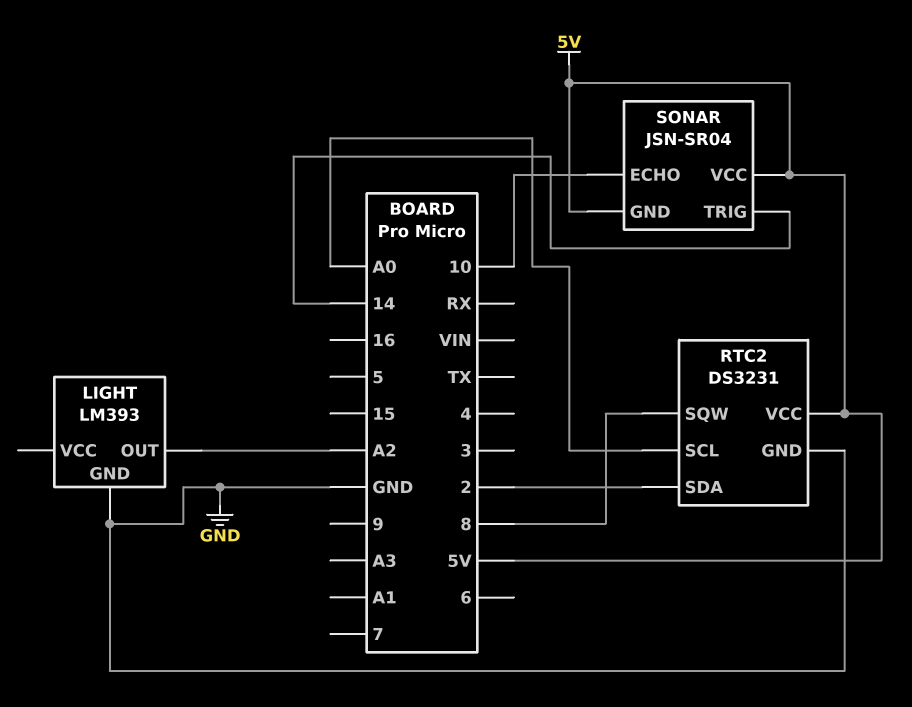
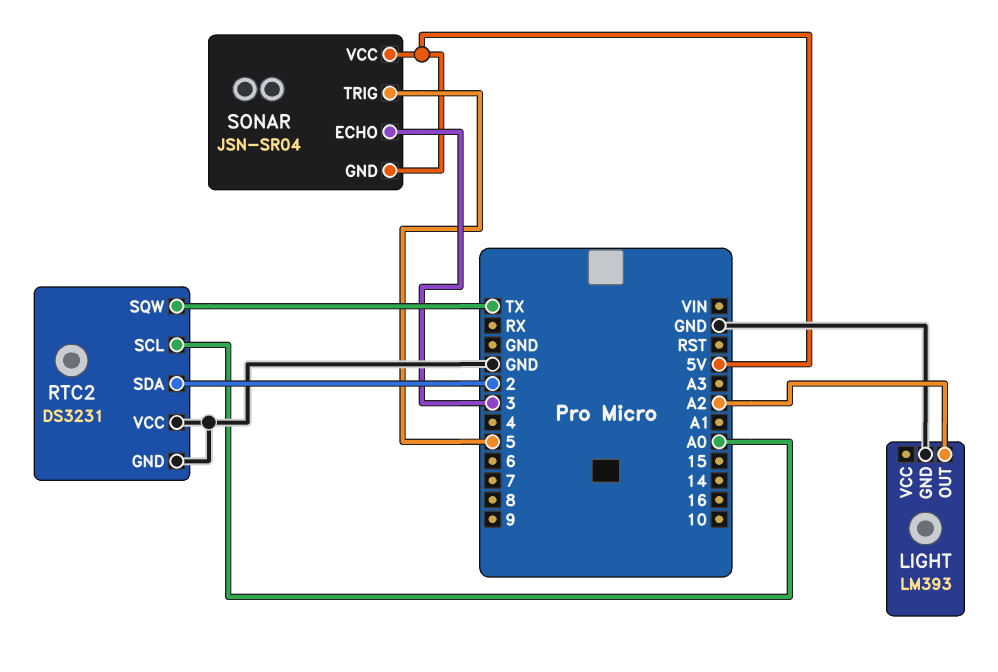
RTC2 pin SQW: 8 -> TX
RTC2 pin VCC: 5V -> GND
SONAR pin ECHO: 10 -> 3
SONAR pin TRIG: 14 -> 5

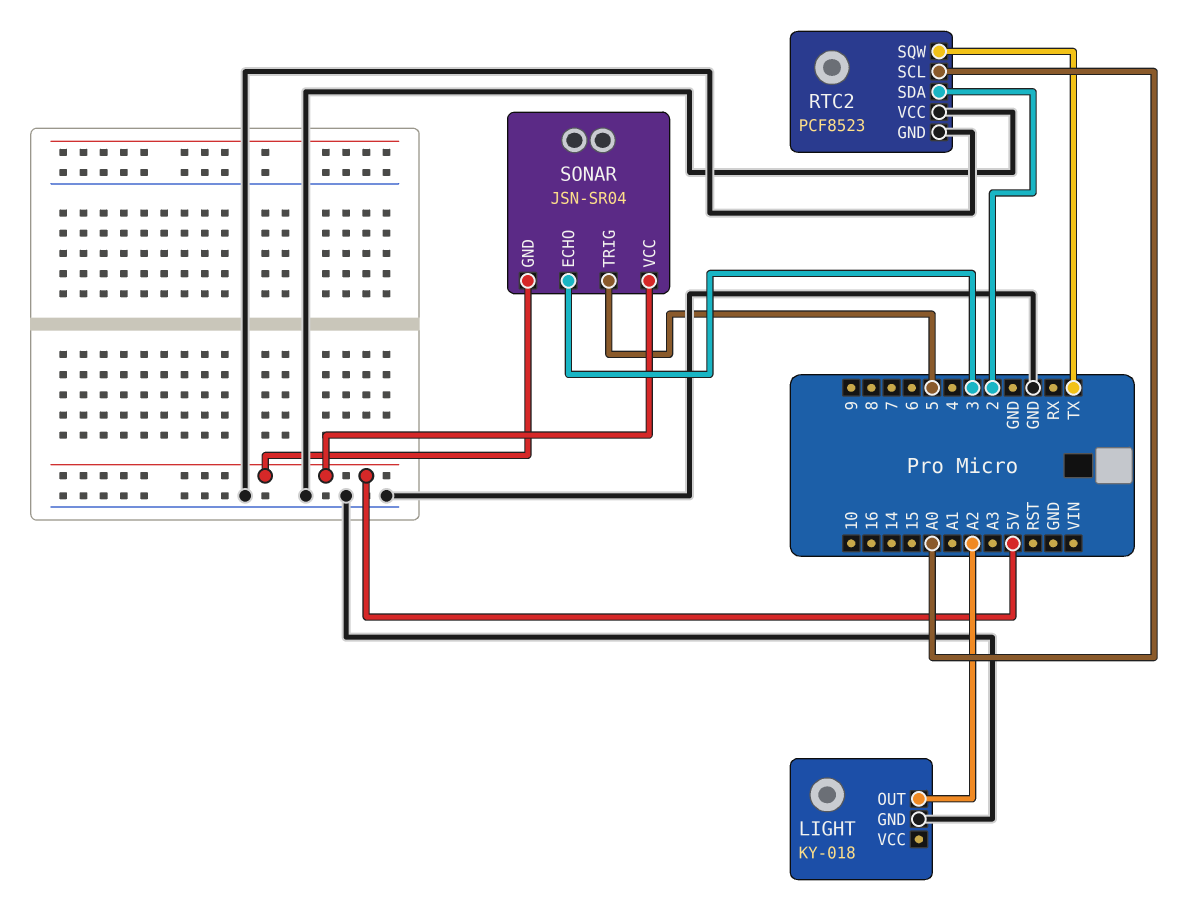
LIGHT: LM393 -> KY-018
RTC2: DS3231 -> PCF8523

